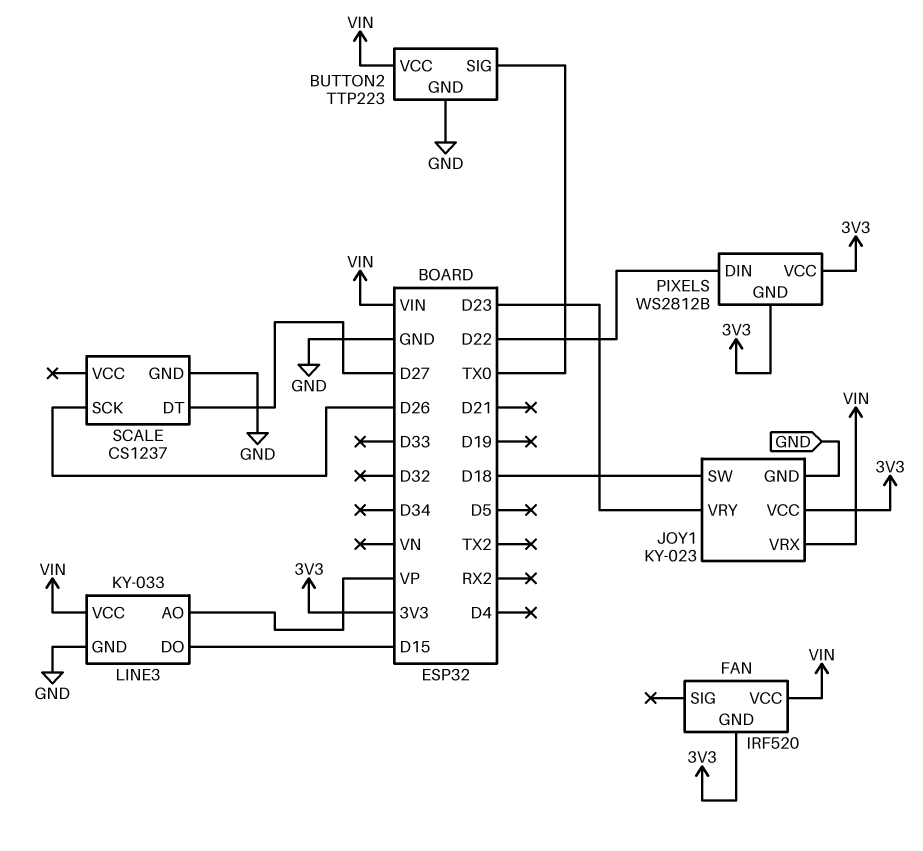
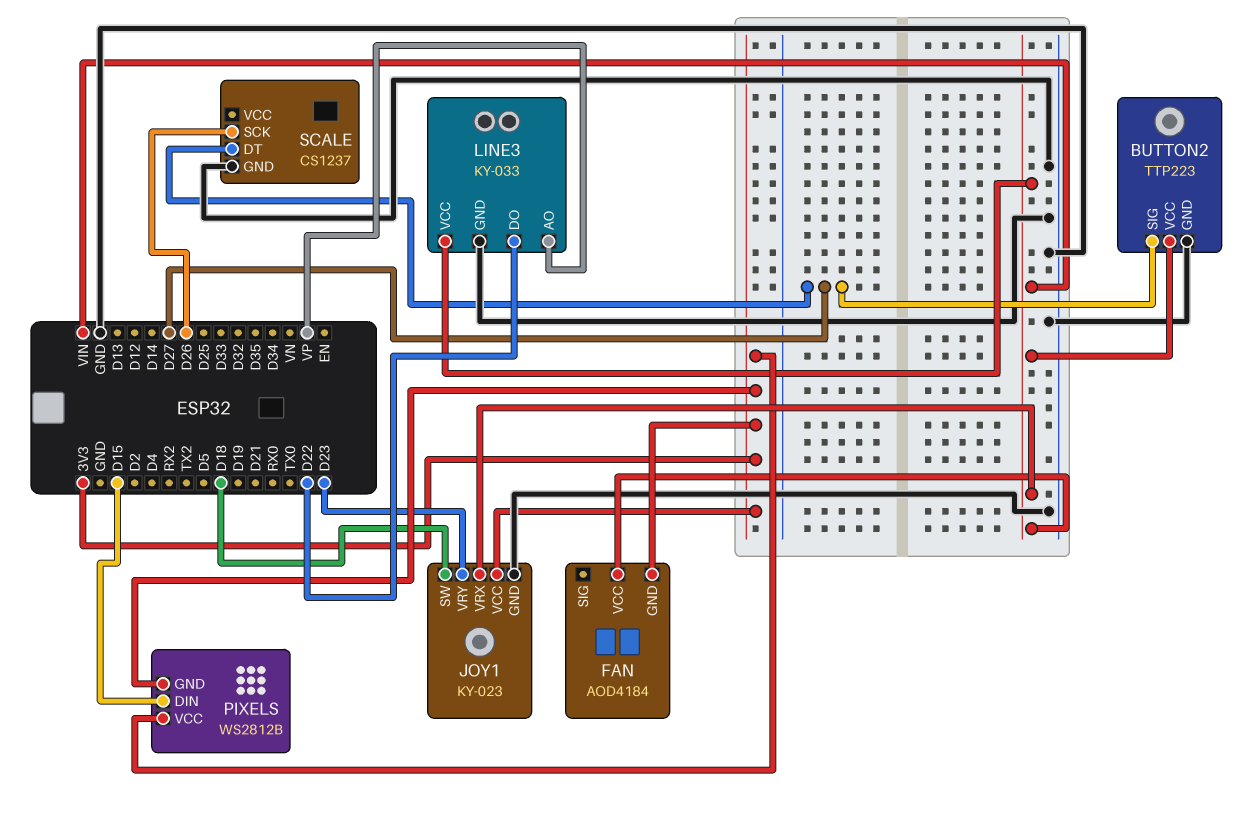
BUTTON2 pin SIG: TX0 -> D27
FAN: IRF520 -> AOD4184
LINE3 pin DO: D15 -> D22
PIXELS pin DIN: D22 -> D15

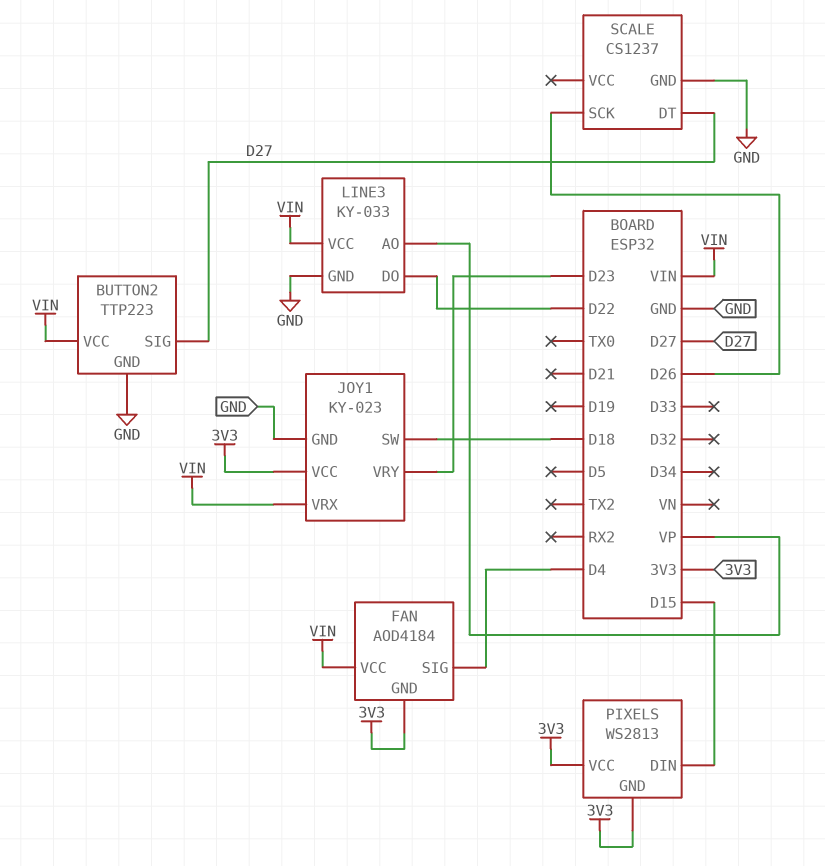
FAN pin SIG: none -> D4
PIXELS: WS2812B -> WS2813

